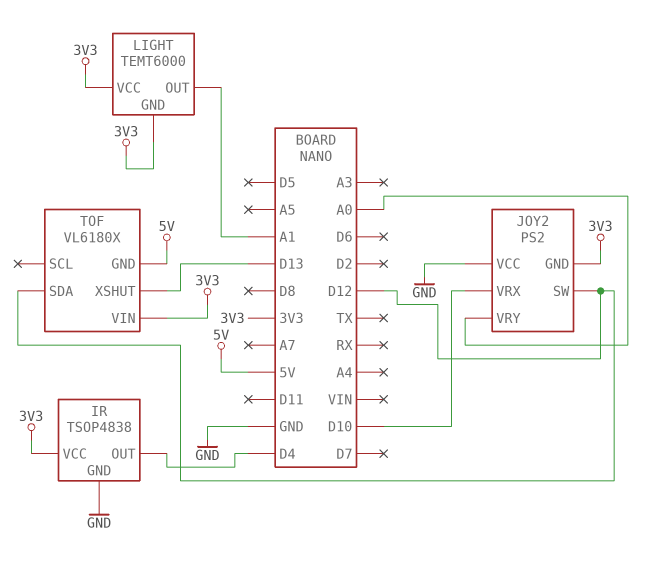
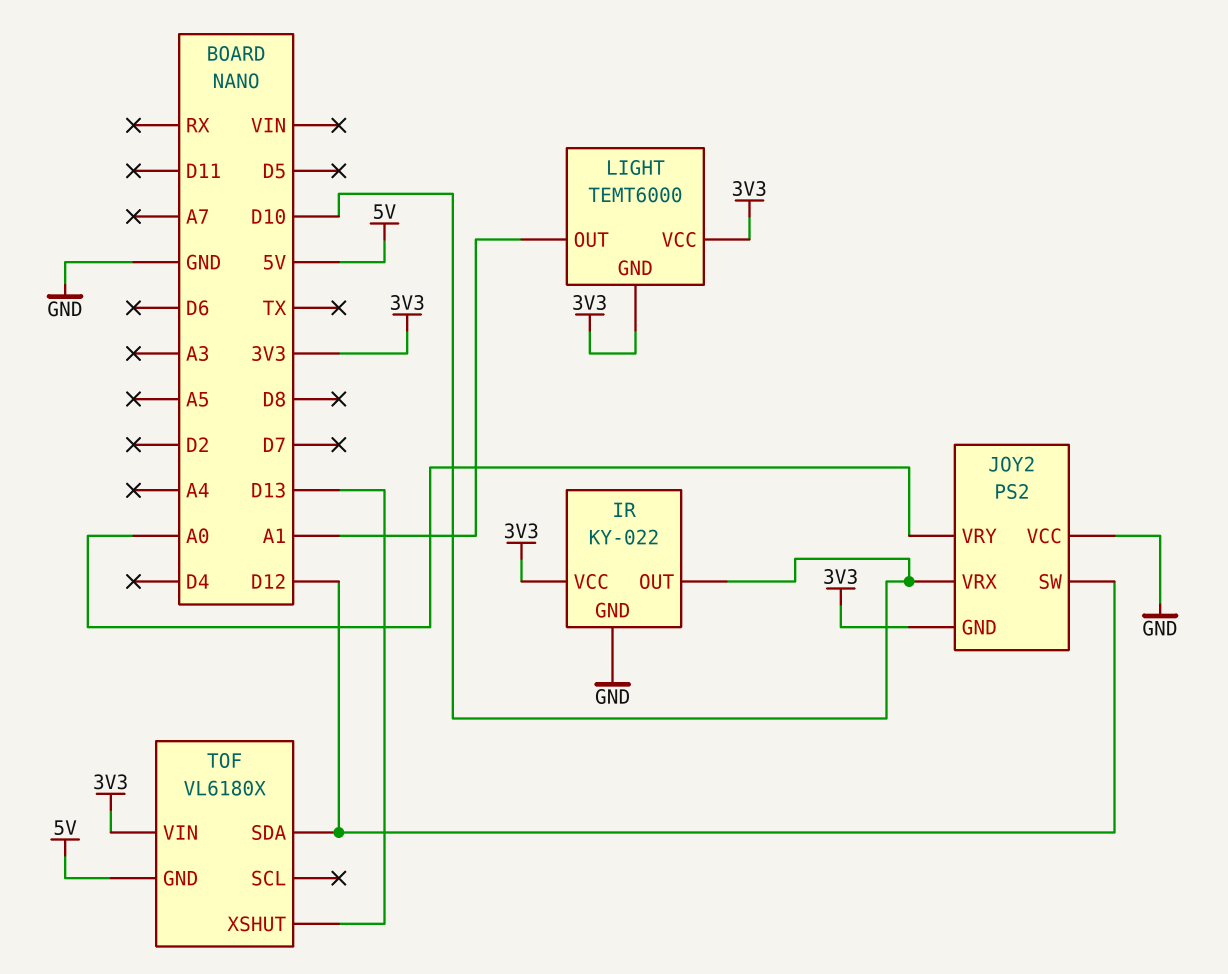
IR: TSOP4838 -> KY-022
IR pin OUT: D4 -> D10

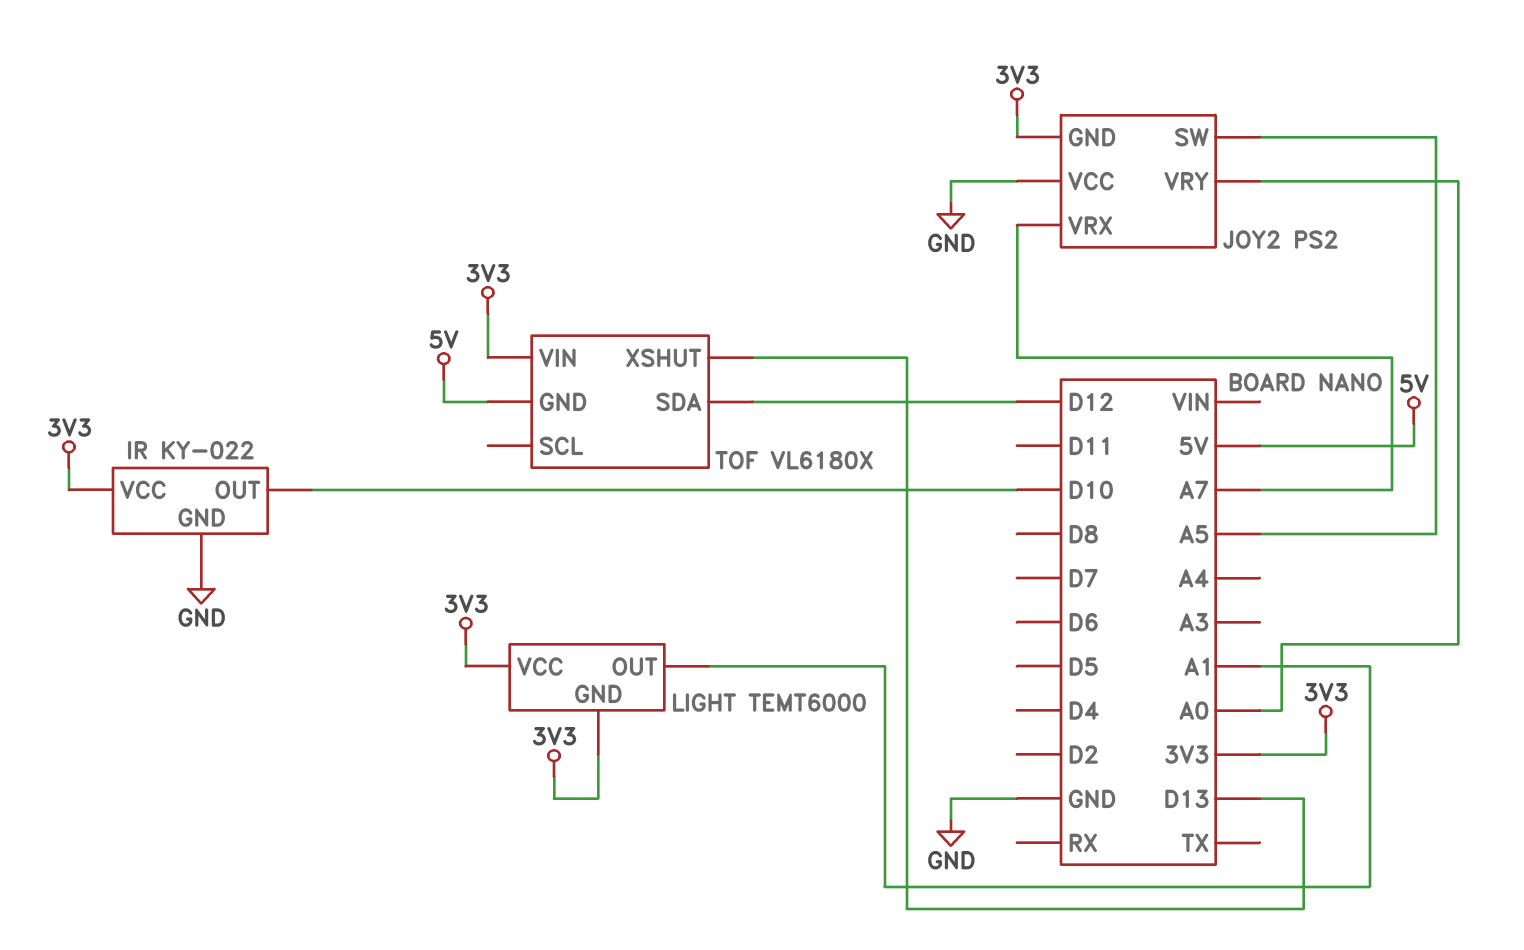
JOY2 pin SW: D12 -> A5
JOY2 pin VRX: D10 -> A7

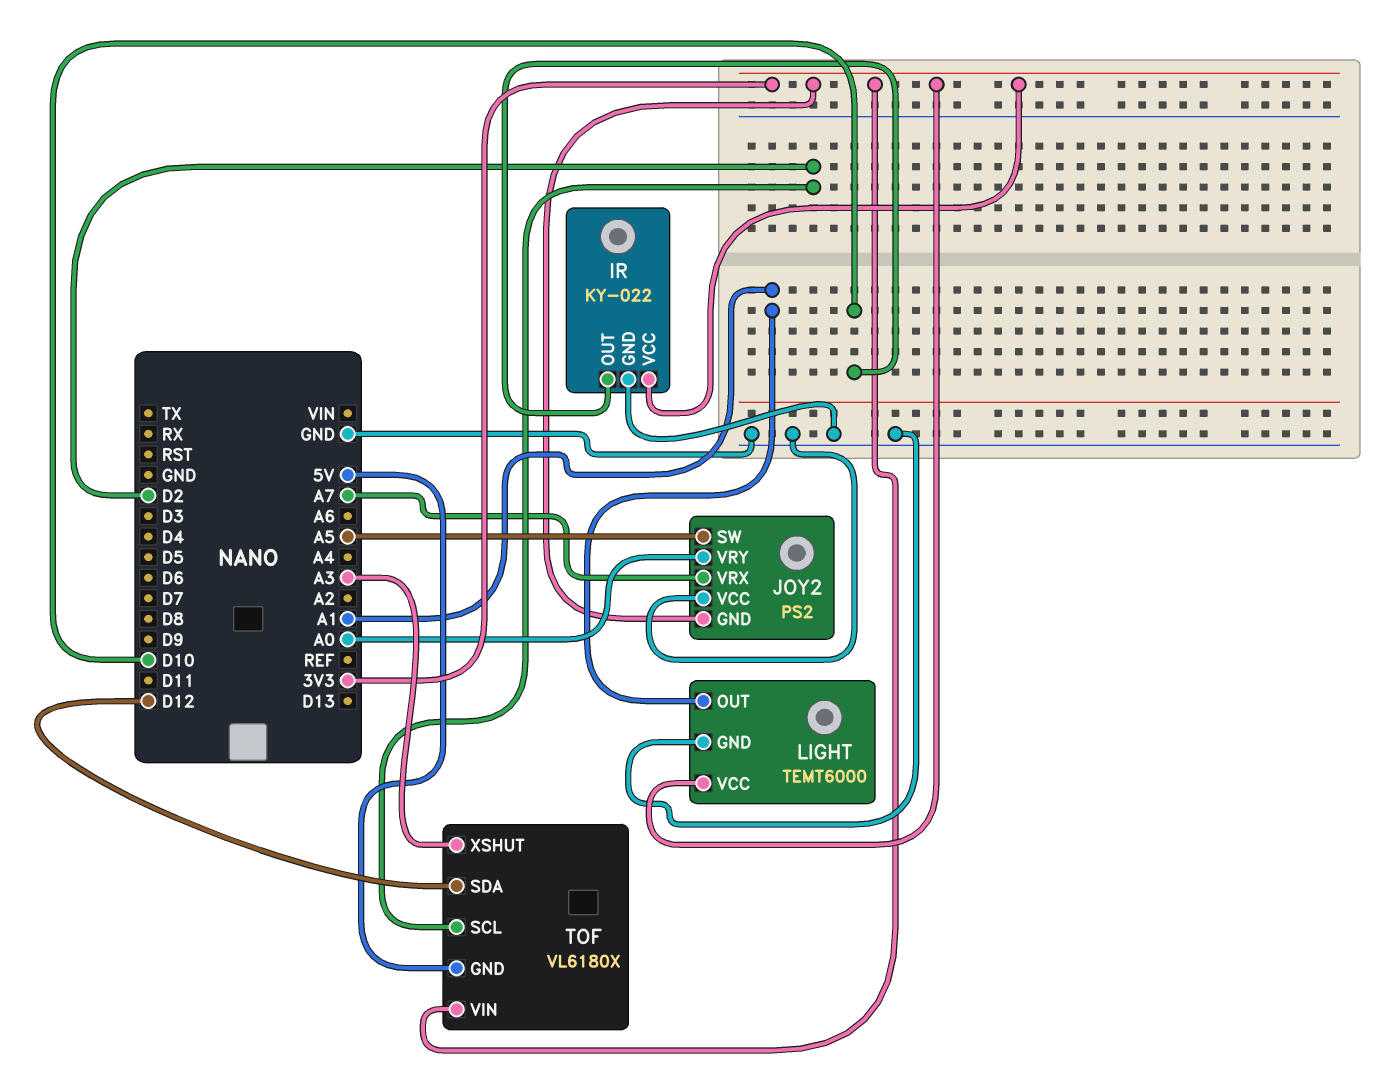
LIGHT pin GND: 3V3 -> GND
TOF pin SCL: none -> D2
TOF pin XSHUT: D13 -> A3

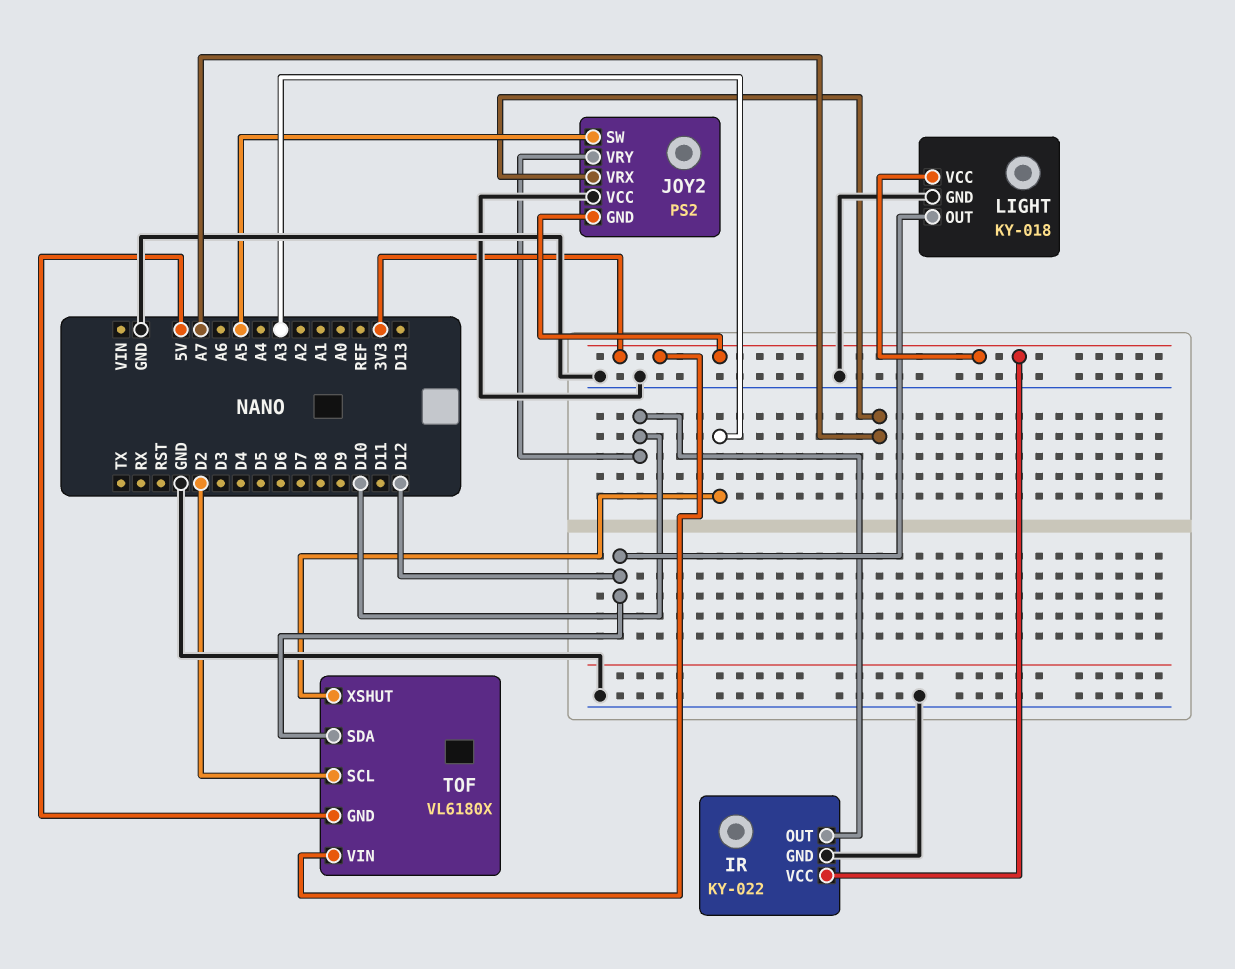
JOY2 pin VRY: A0 -> D10
LIGHT: TEMT6000 -> KY-018
LIGHT pin OUT: A1 -> D12

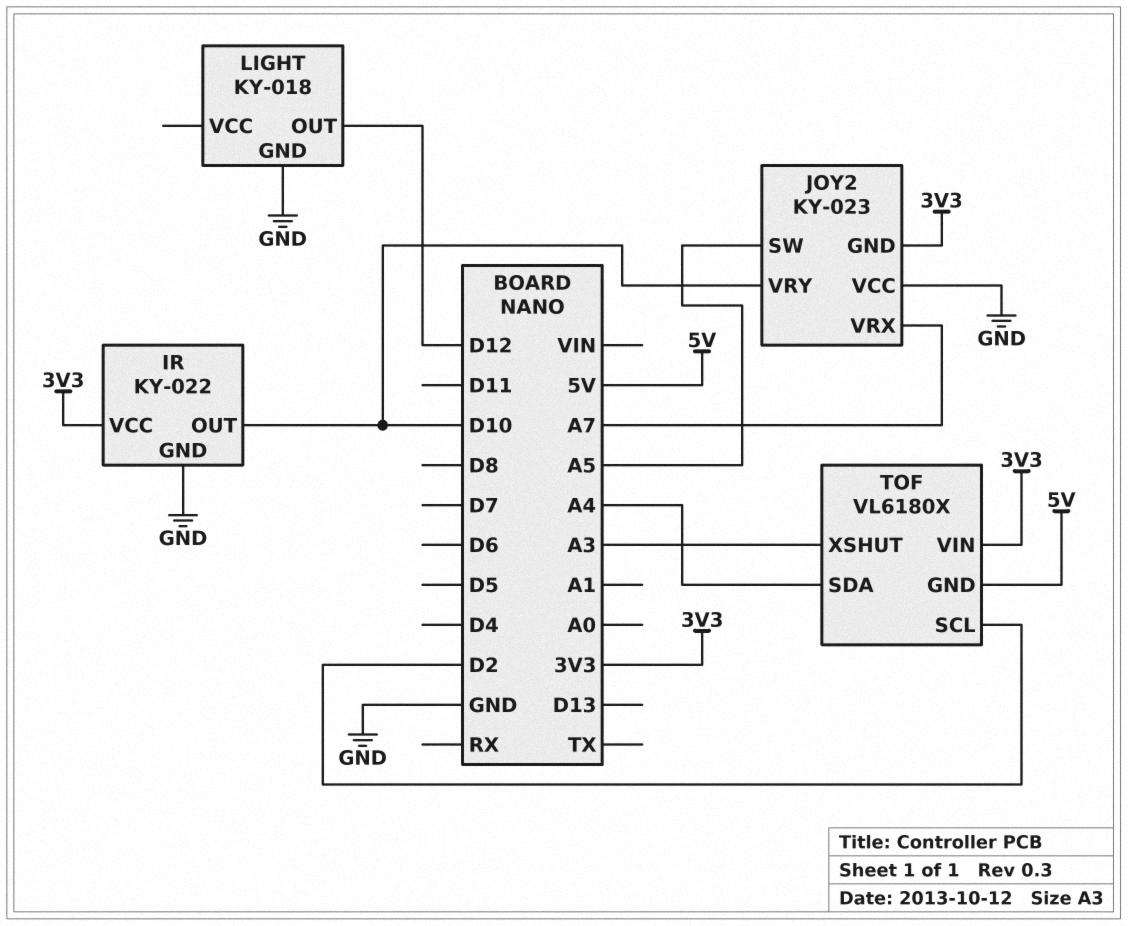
JOY2: PS2 -> KY-023
LIGHT pin VCC: 3V3 -> none
TOF pin SDA: D12 -> A4

